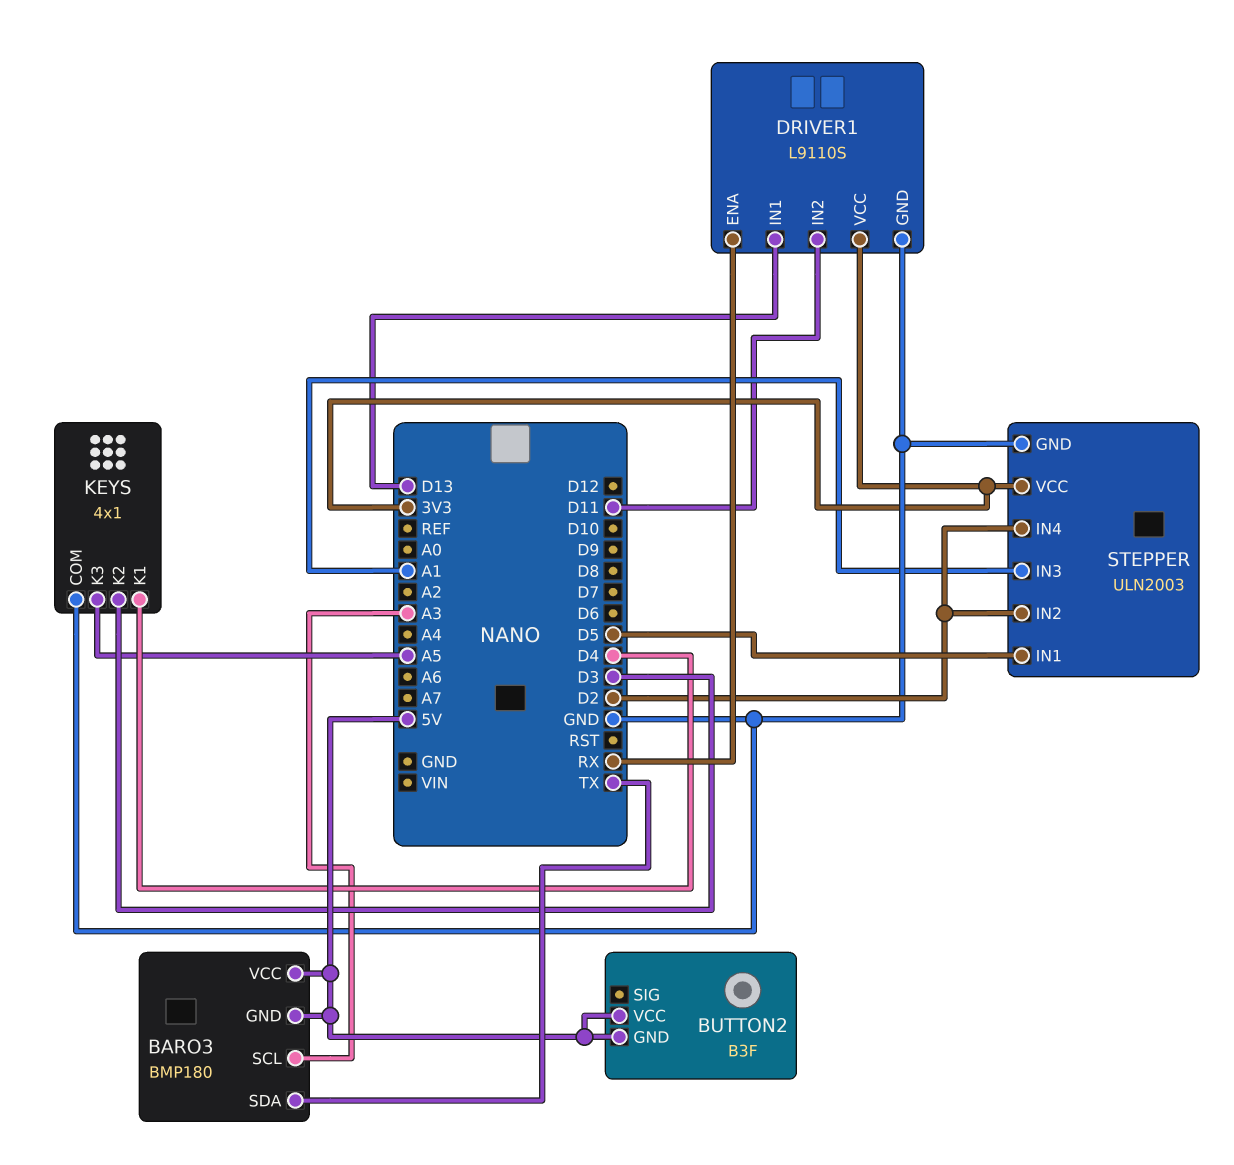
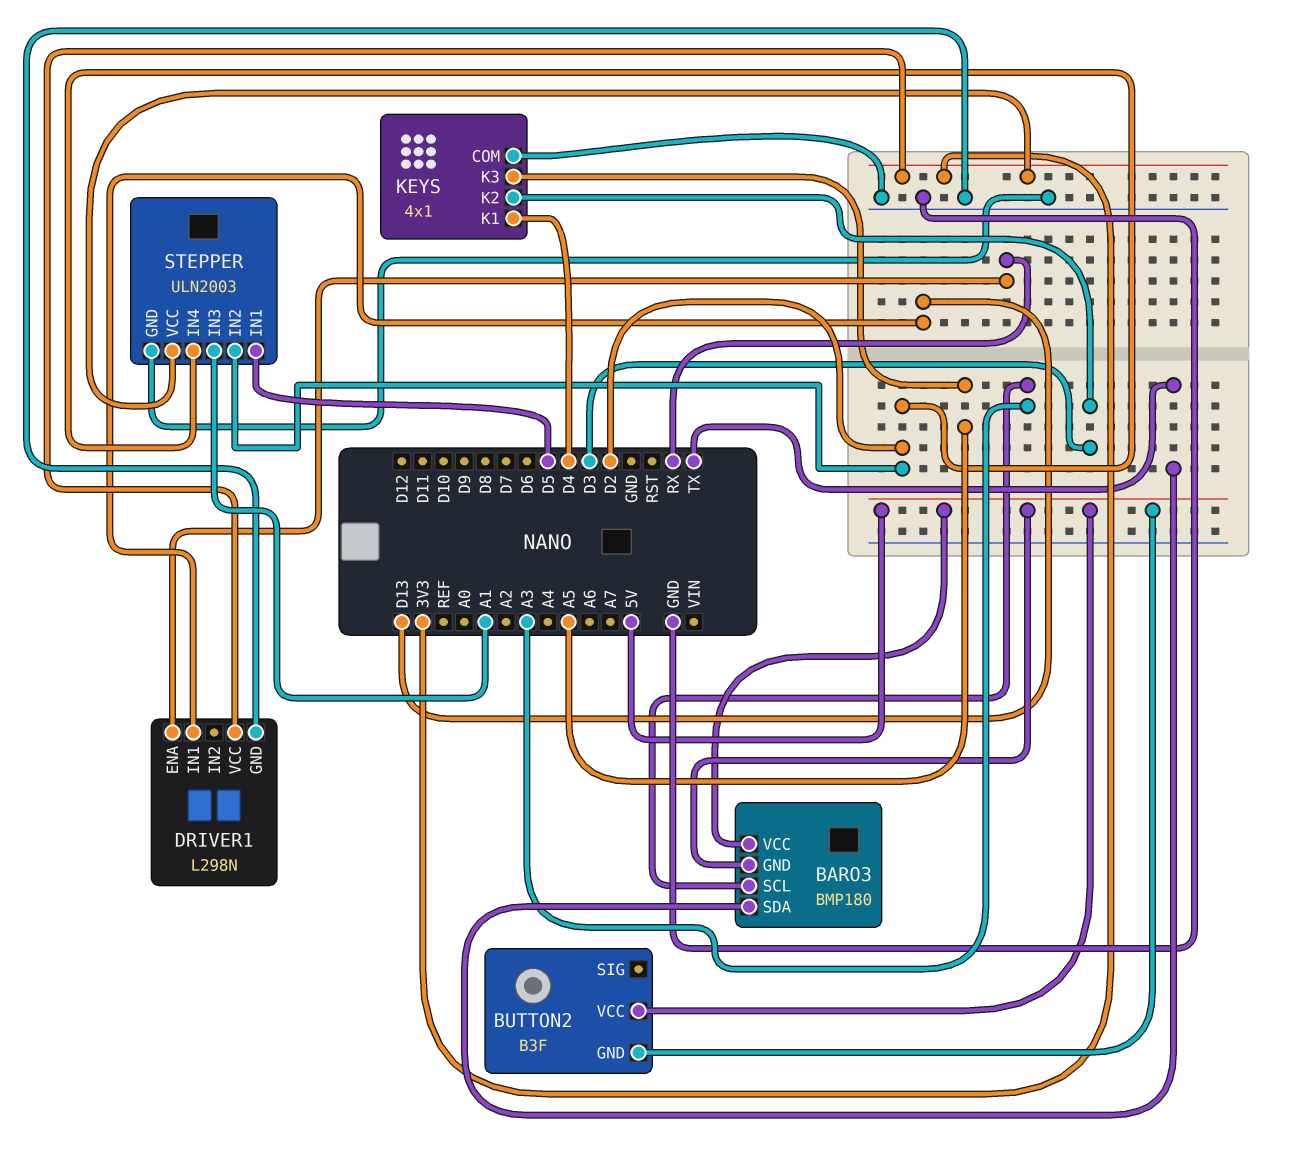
DRIVER1: L9110S -> L298N
DRIVER1 pin IN2: D11 -> none

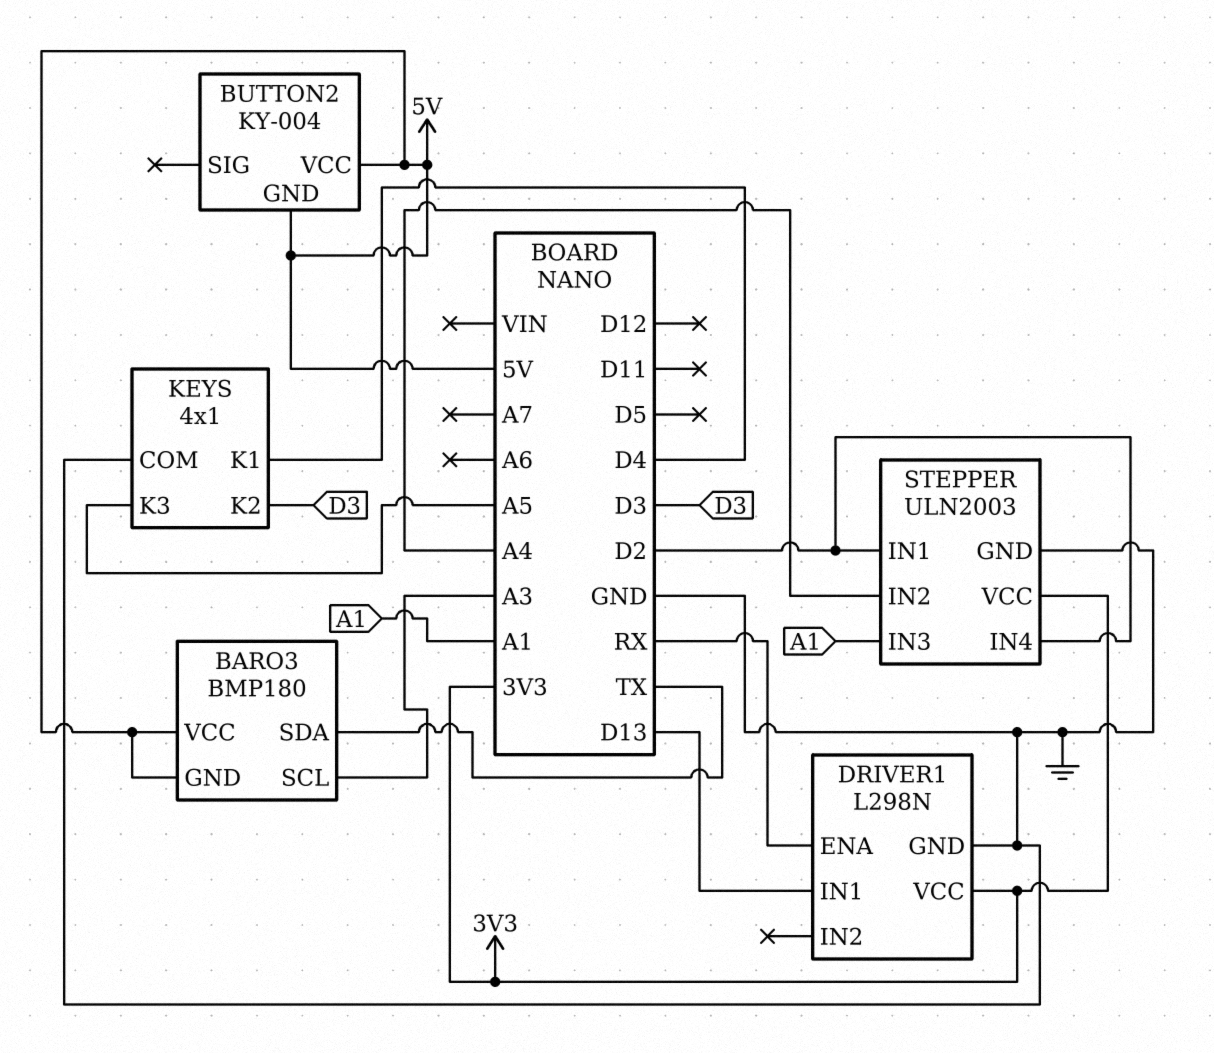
BUTTON2: B3F -> KY-004
STEPPER pin IN1: D5 -> D2
STEPPER pin IN2: D2 -> A4

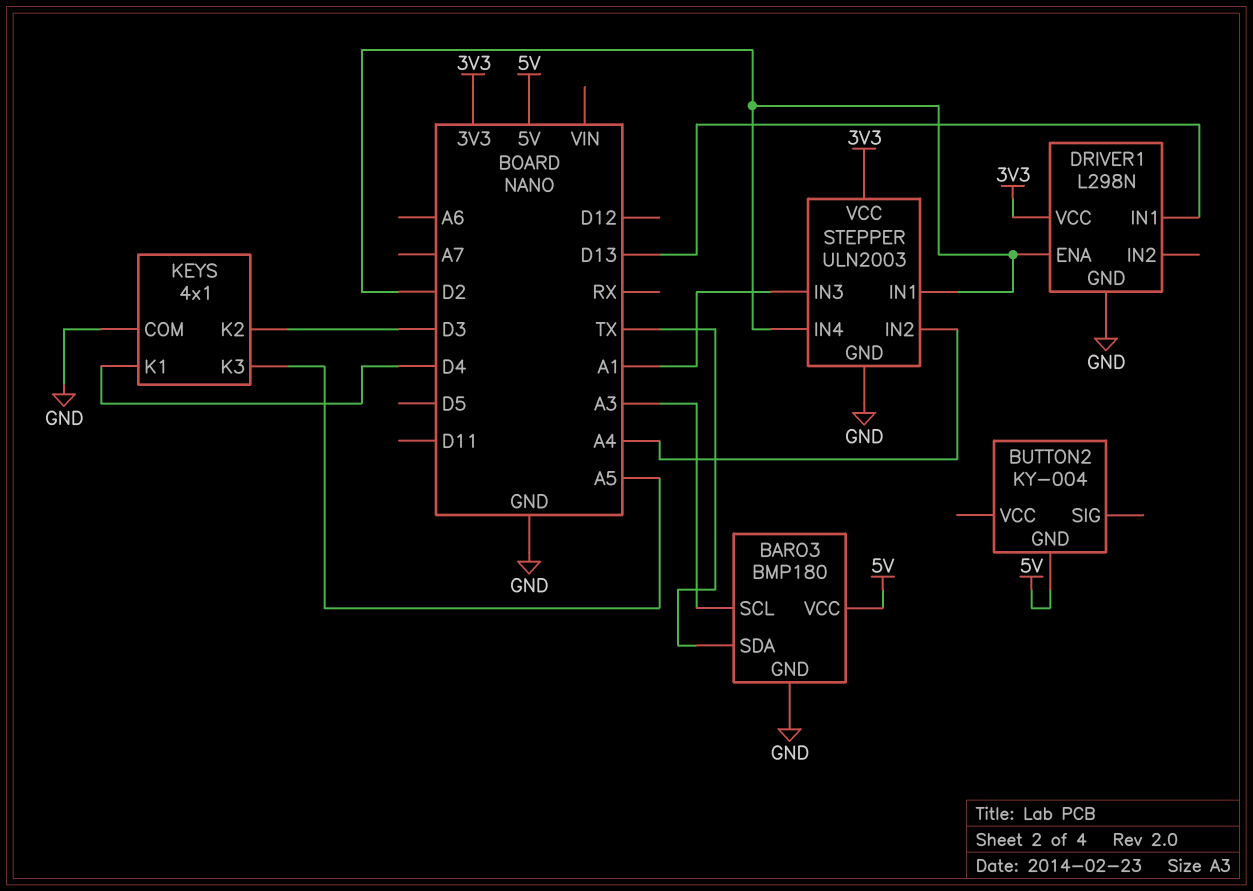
BARO3 pin GND: 5V -> GND
BUTTON2 pin VCC: 5V -> none
DRIVER1 pin ENA: RX -> D2

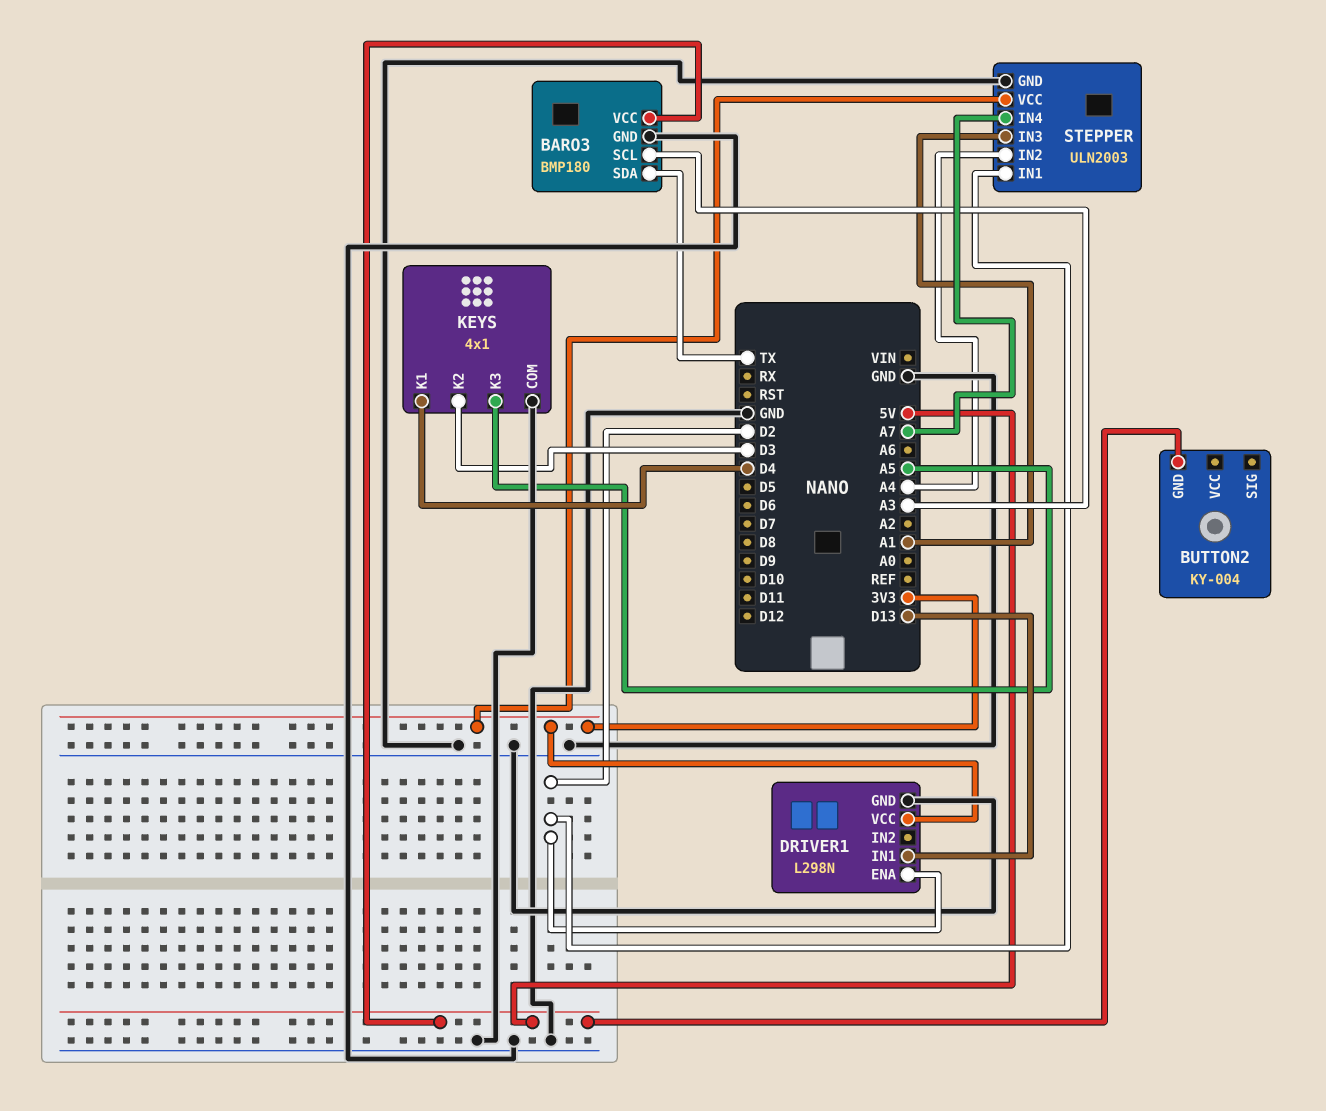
STEPPER pin IN4: D2 -> A7

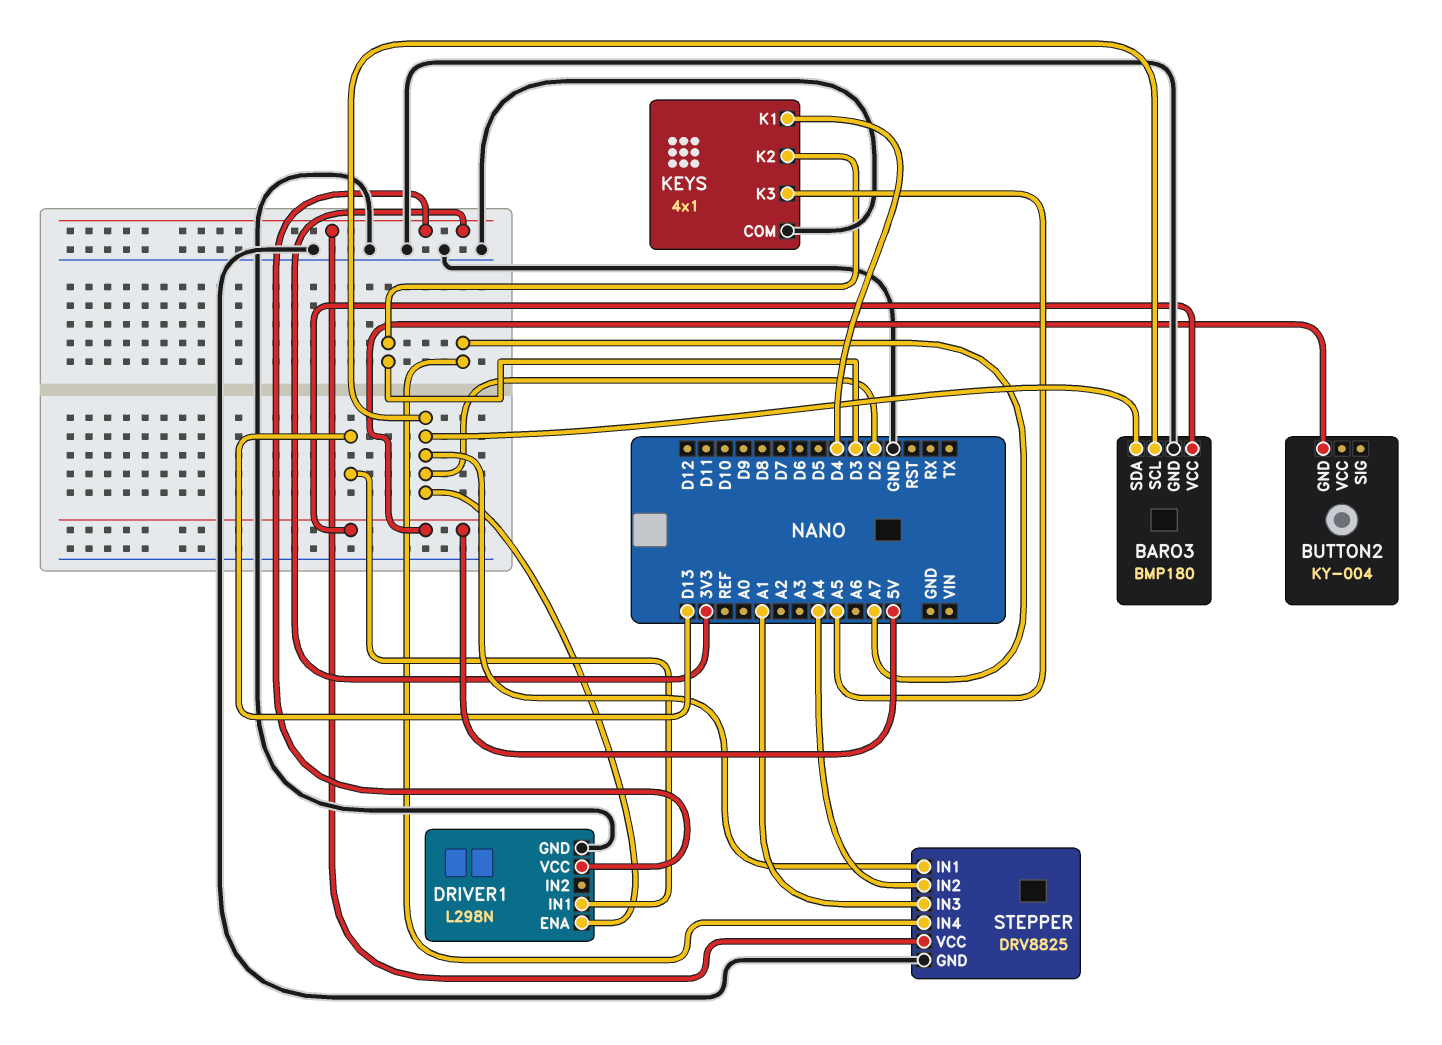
BARO3 pin SCL: A3 -> D2
BARO3 pin SDA: TX -> D2
STEPPER: ULN2003 -> DRV8825

